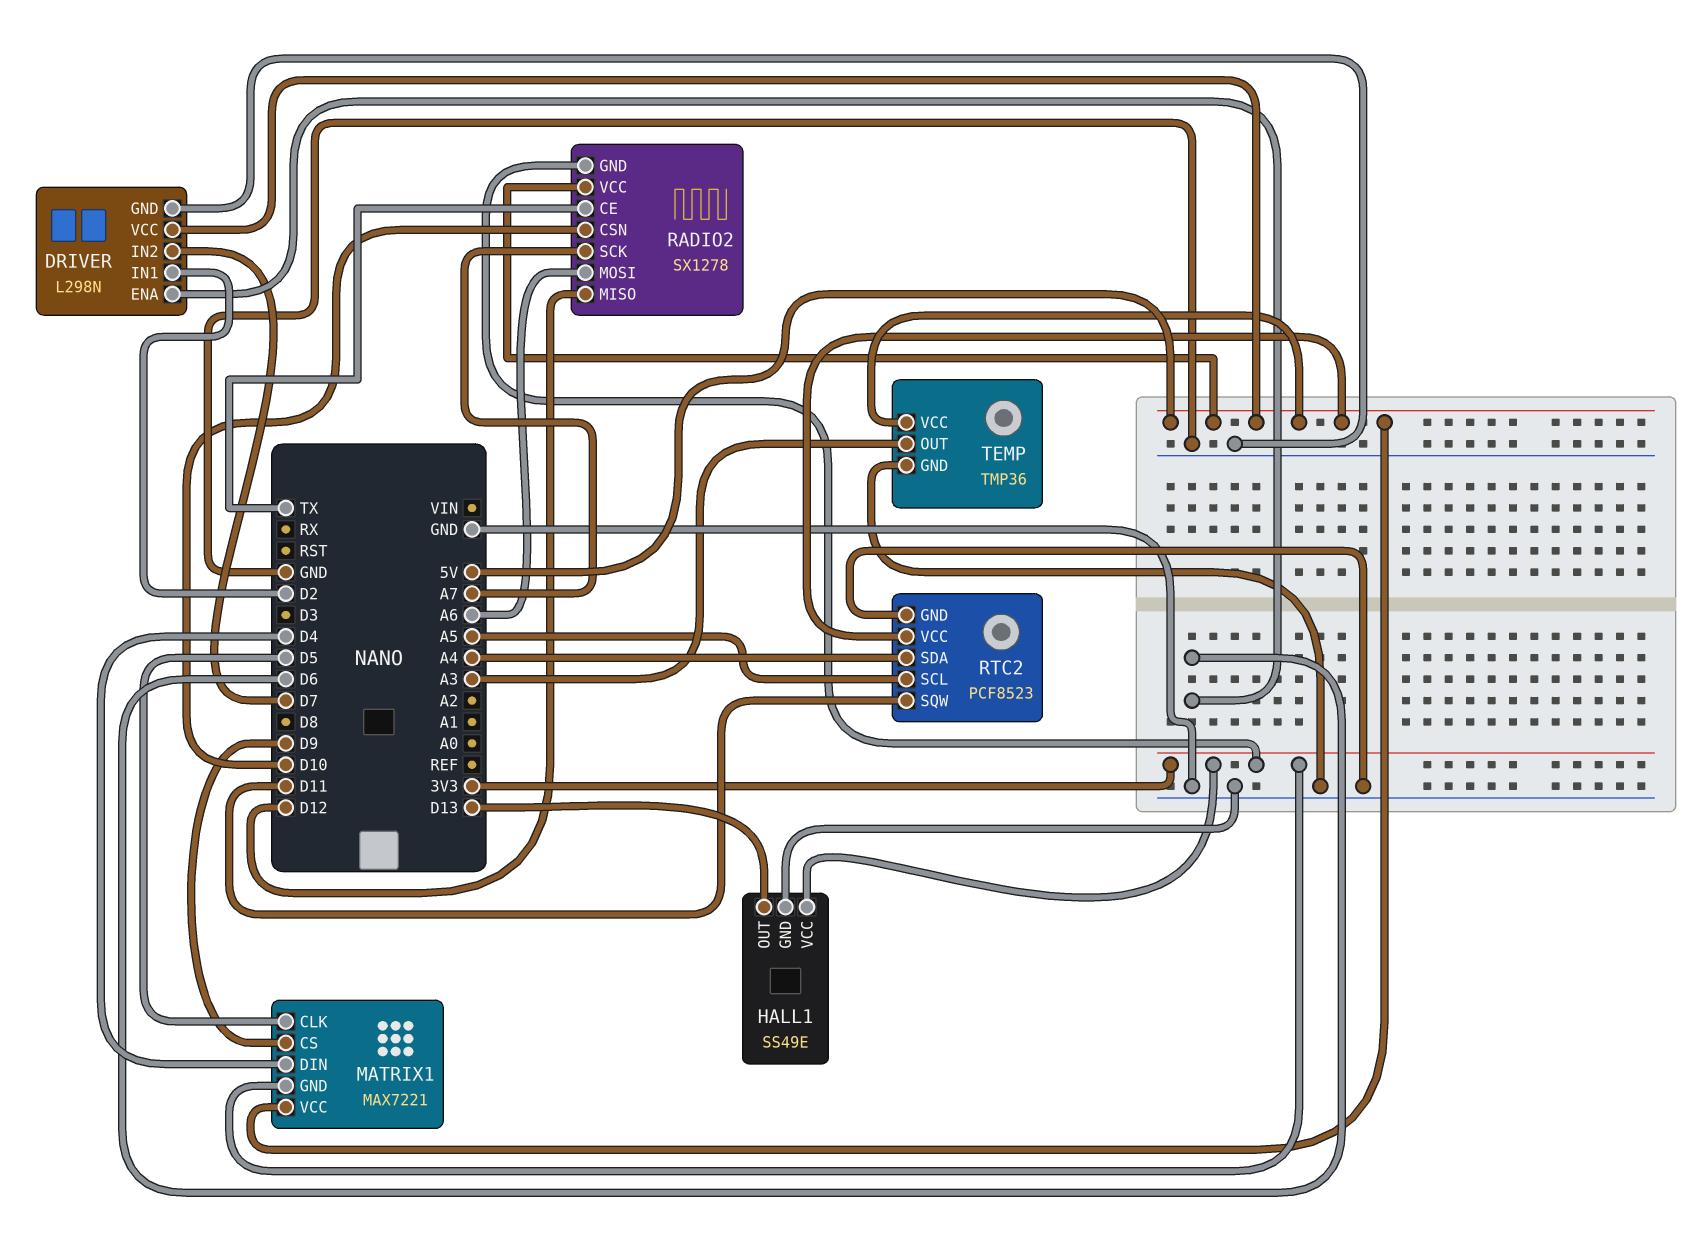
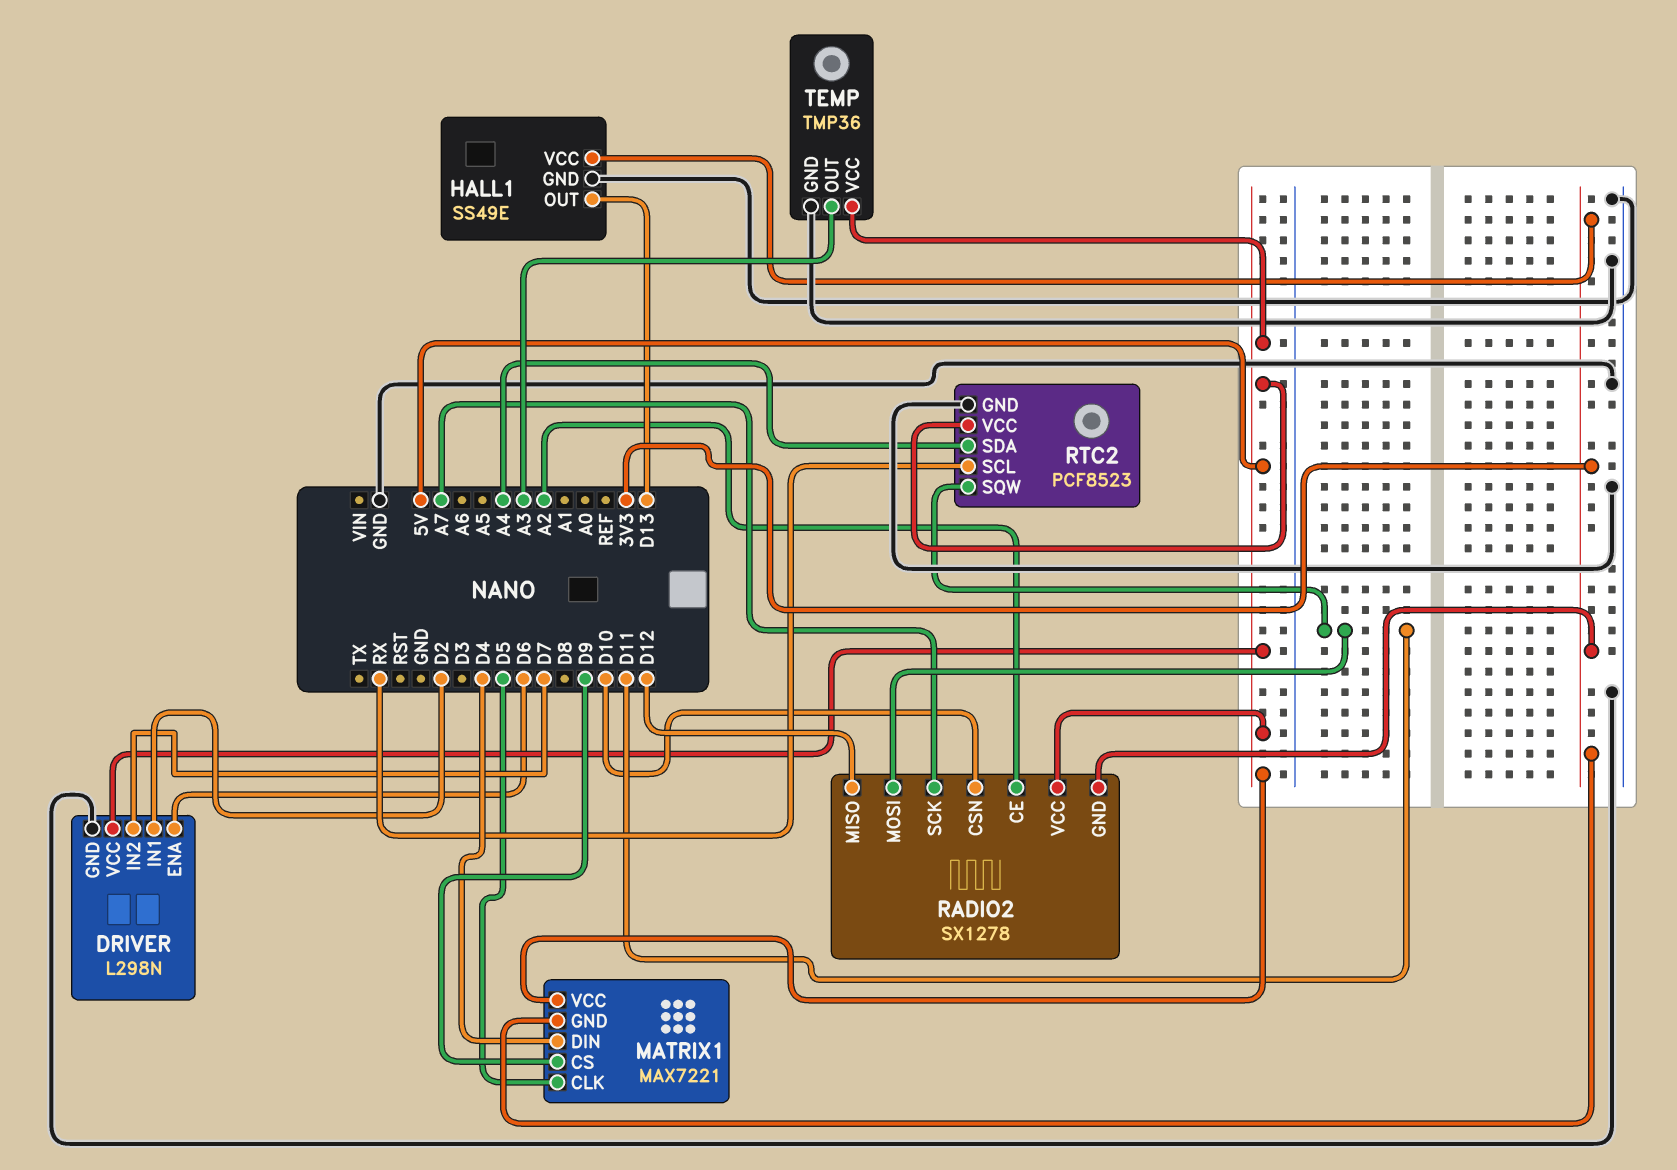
RADIO2 pin CE: TX -> A2
RADIO2 pin MOSI: A6 -> D11
RTC2 pin SCL: A5 -> RX

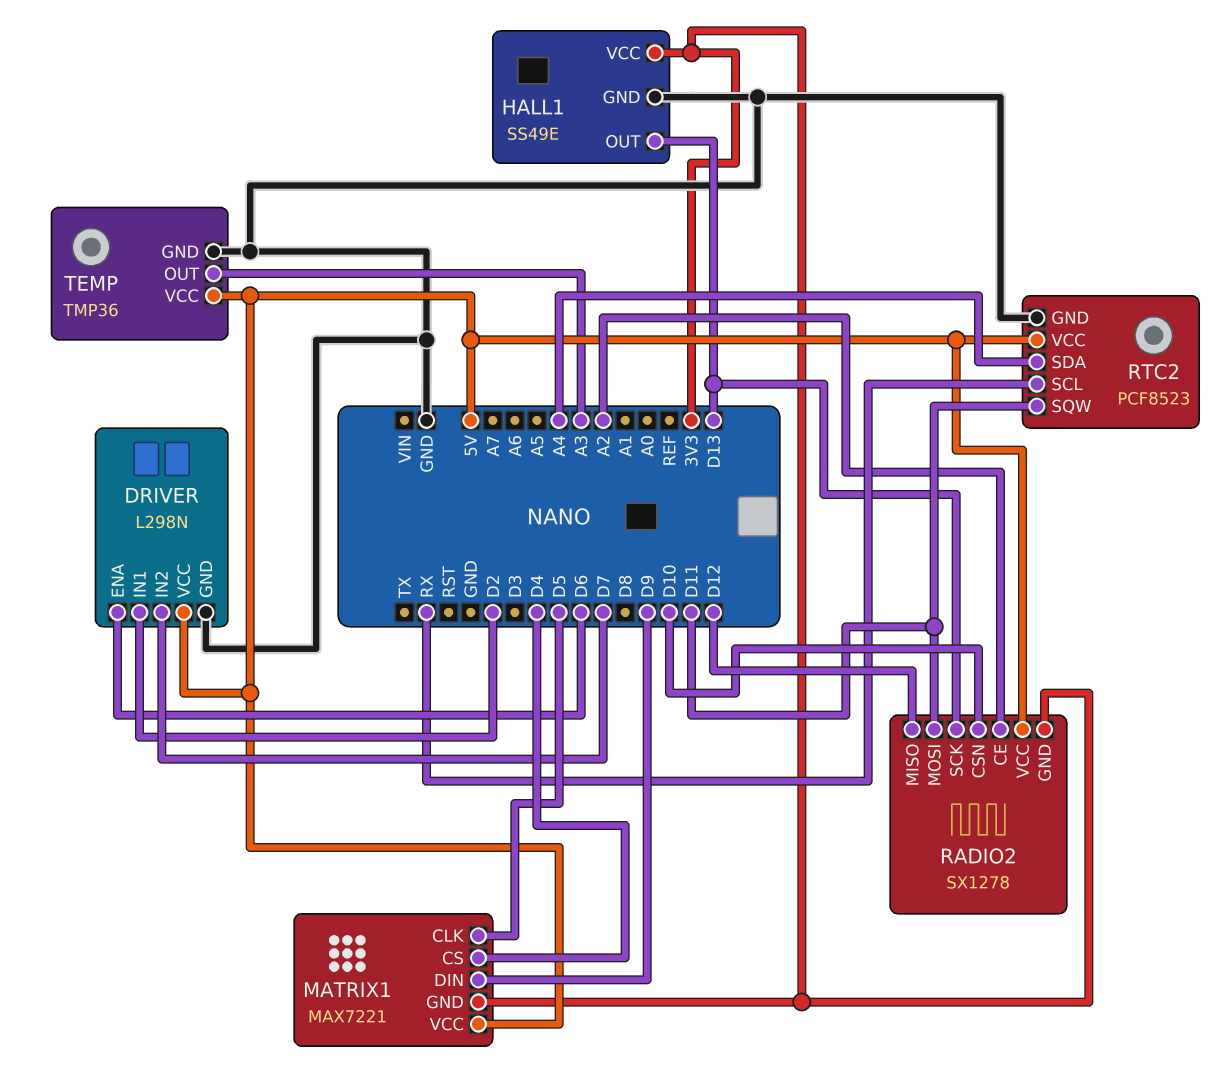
MATRIX1 pin CS: D9 -> D4
MATRIX1 pin DIN: D4 -> D9
RADIO2 pin SCK: A7 -> D13

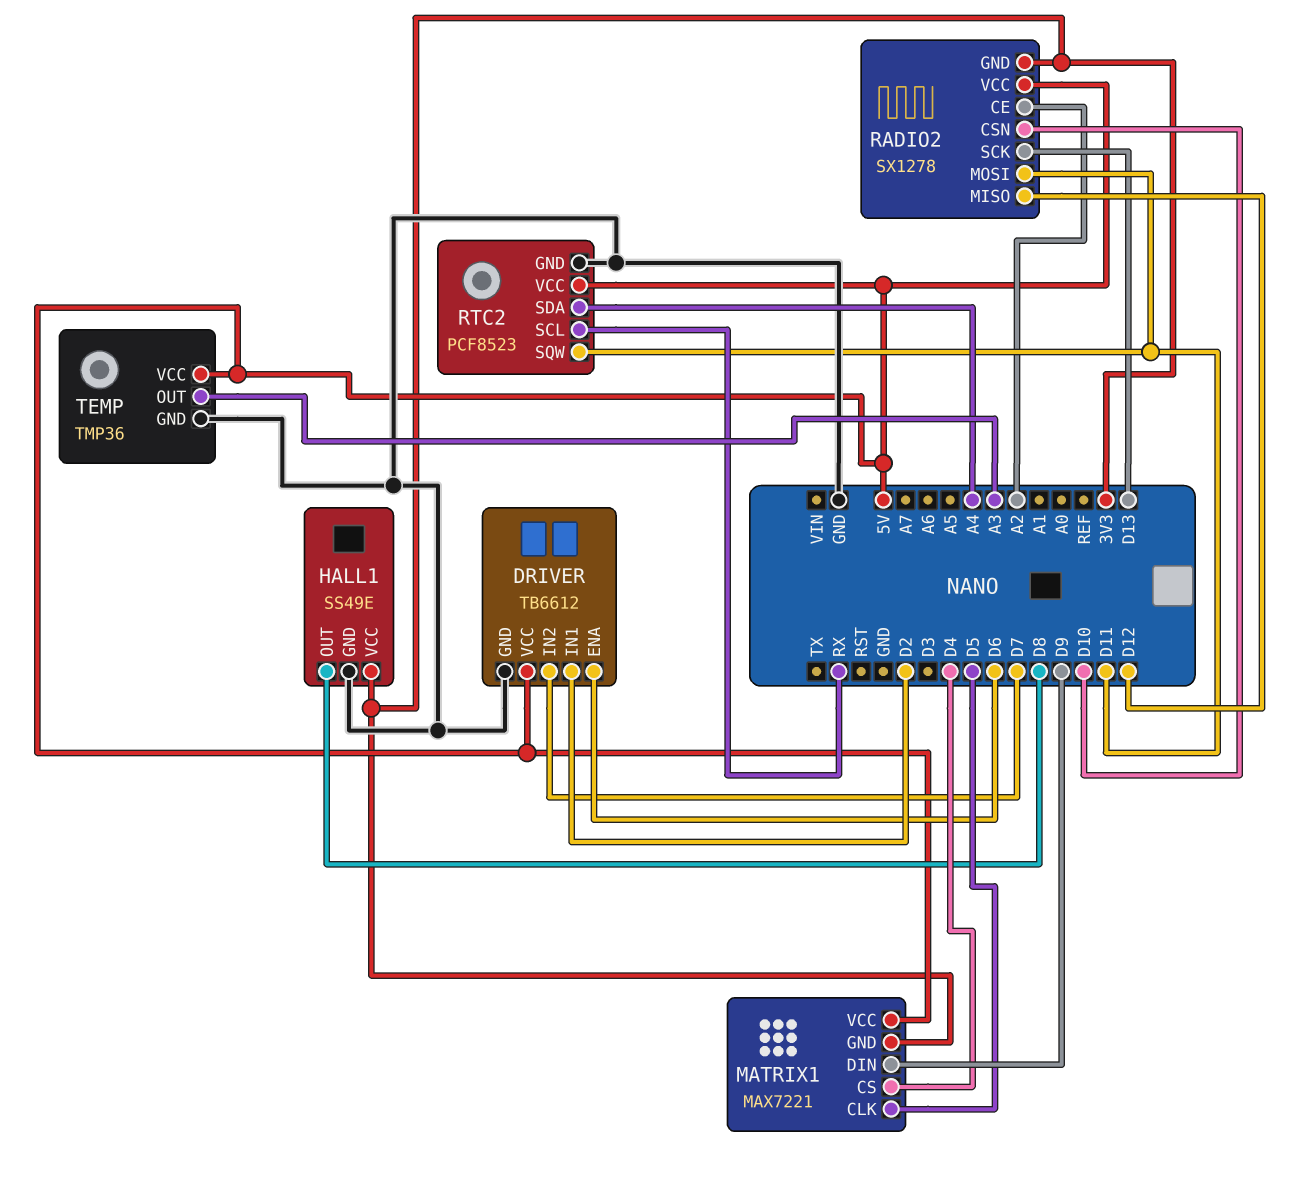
DRIVER: L298N -> TB6612
HALL1 pin OUT: D13 -> D8

